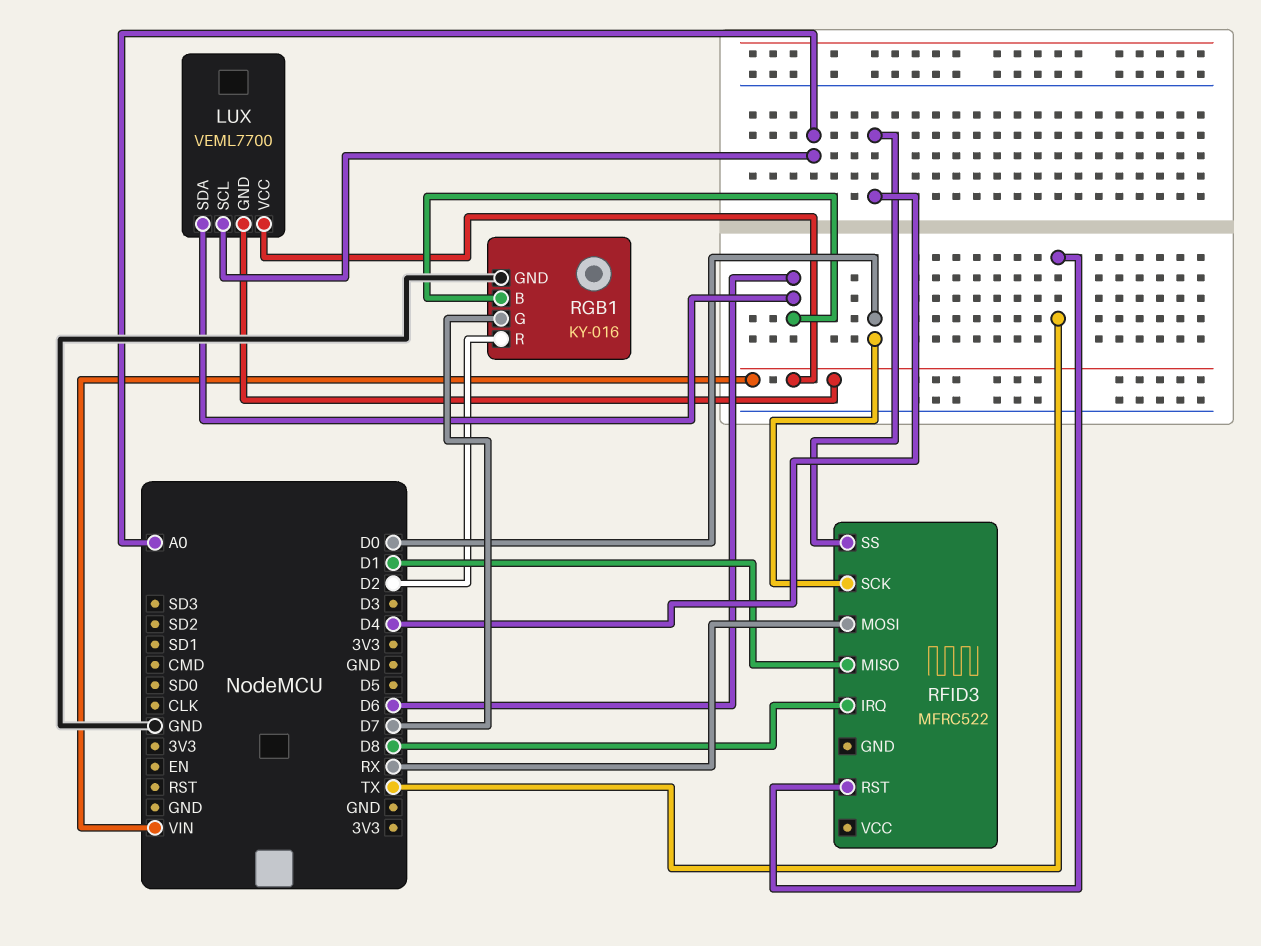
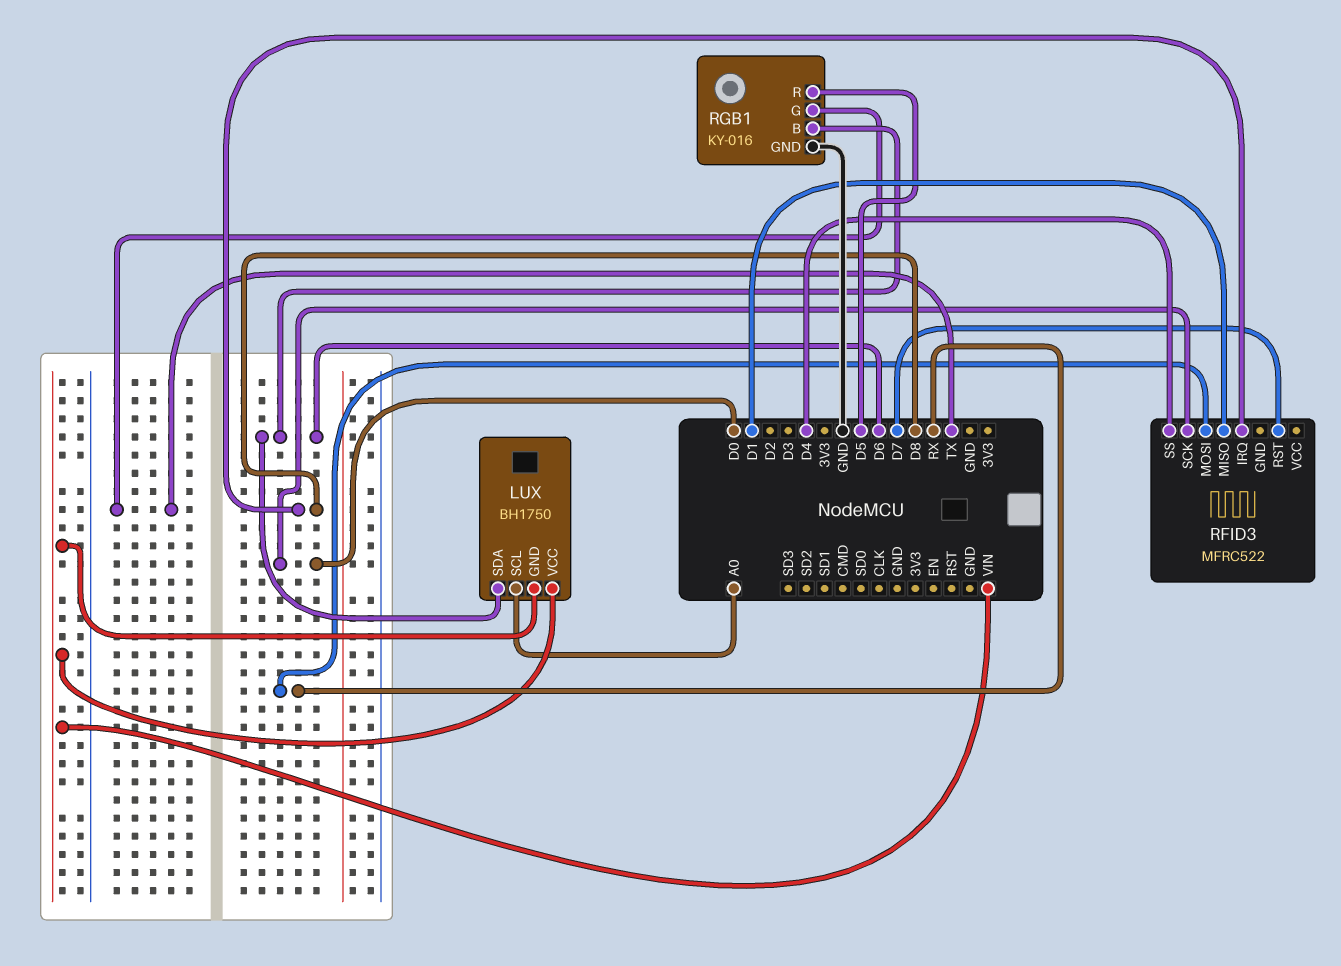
LUX: VEML7700 -> BH1750
RFID3 pin RST: TX -> D7
RGB1 pin G: D7 -> TX
RGB1 pin R: D2 -> D5

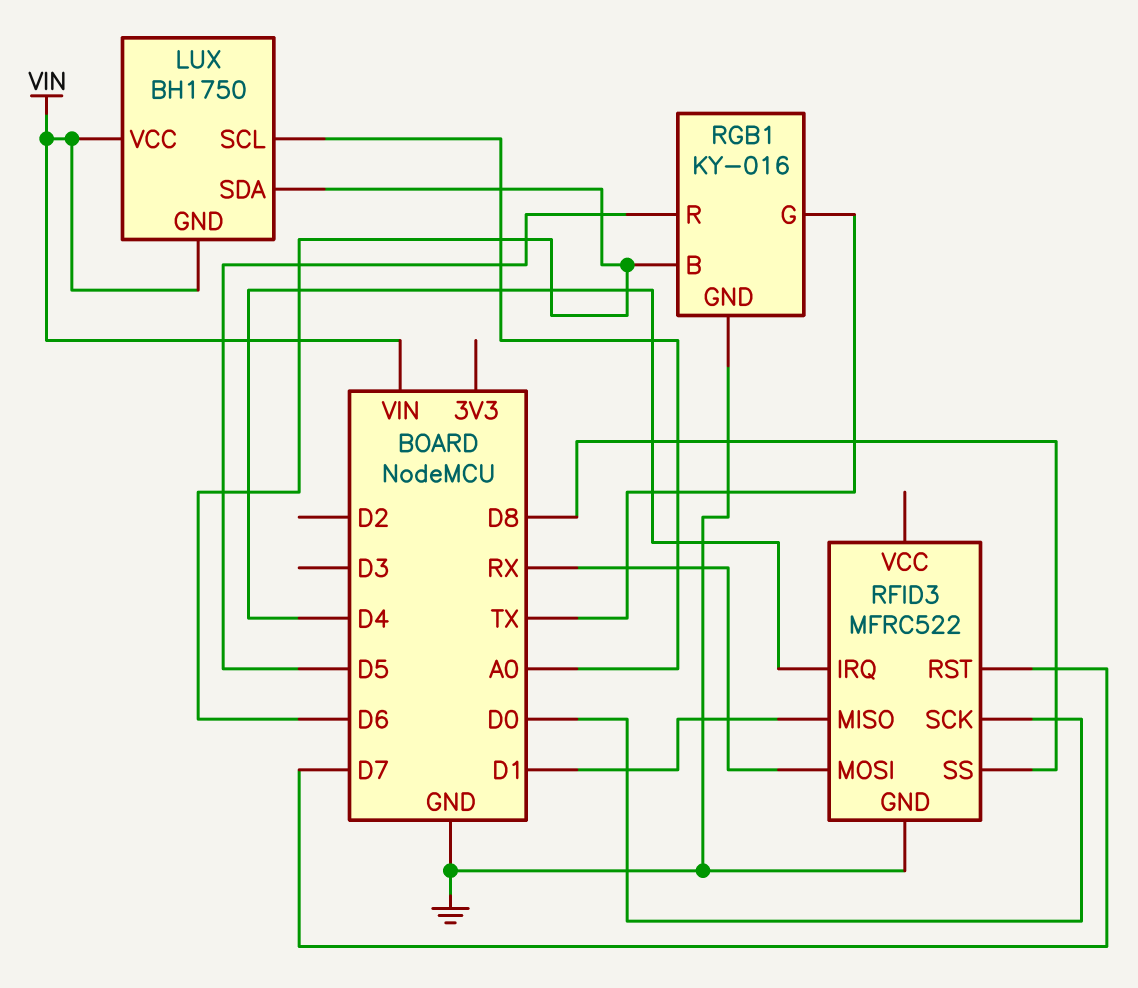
RFID3 pin GND: none -> GND
RFID3 pin IRQ: D8 -> D4
RFID3 pin SS: D4 -> D8

